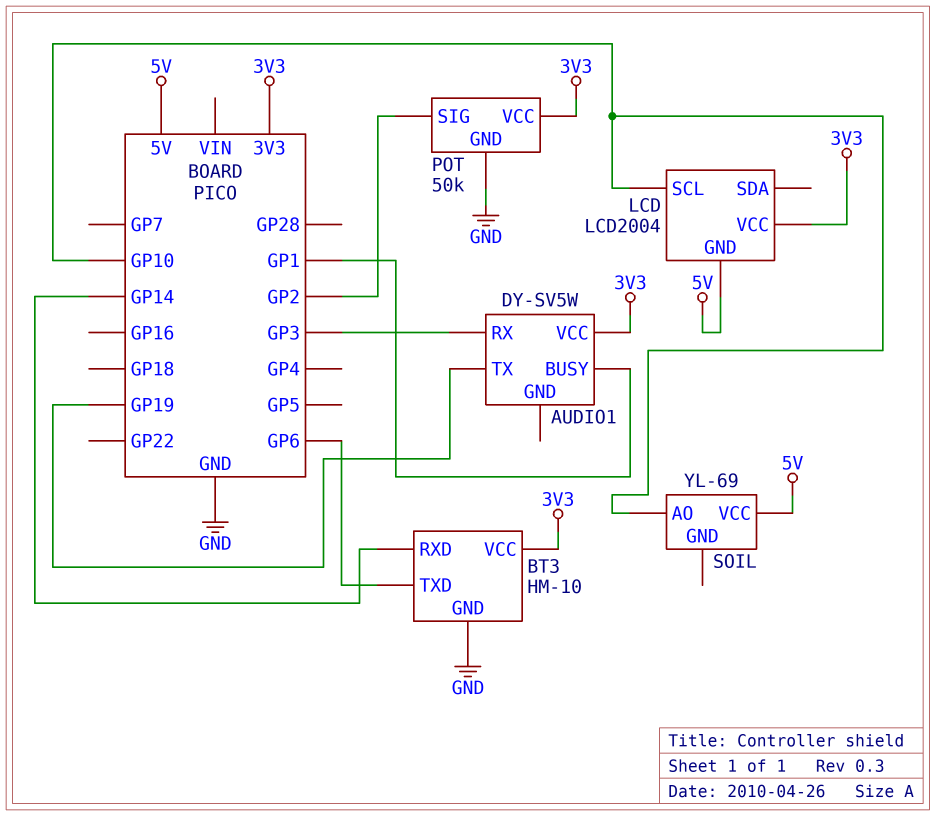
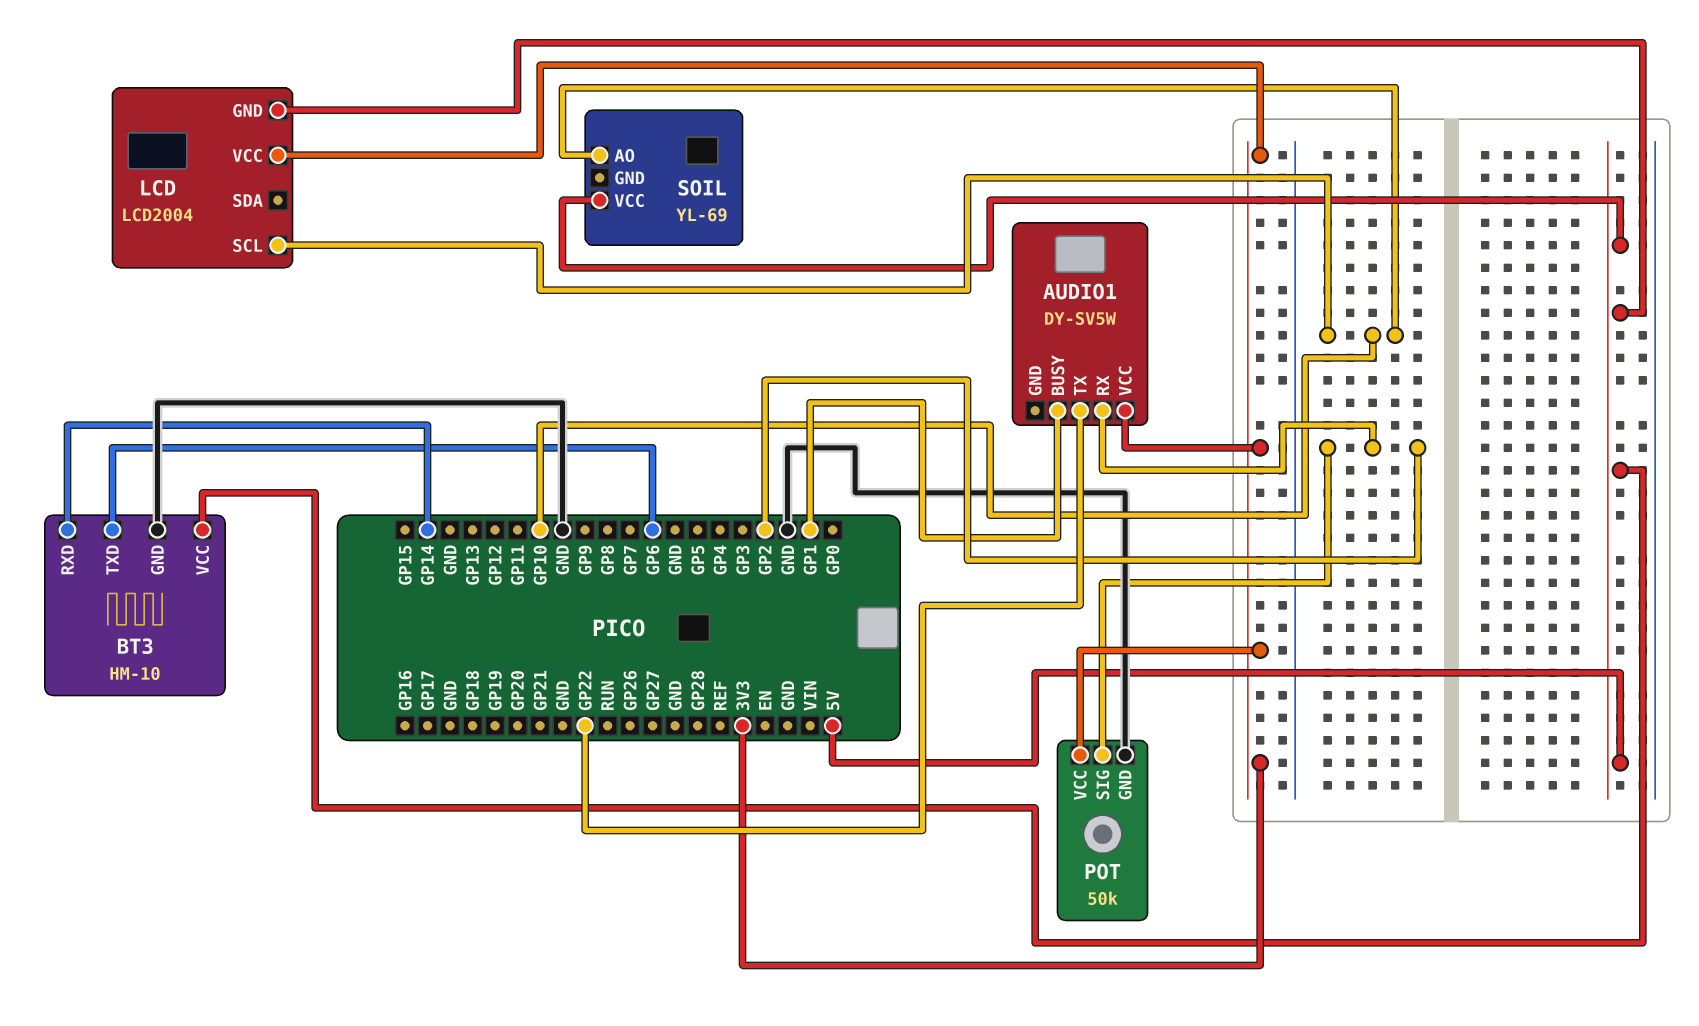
AUDIO1 pin RX: GP3 -> GP2
AUDIO1 pin TX: GP19 -> GP22
BT3 pin VCC: 3V3 -> 5V

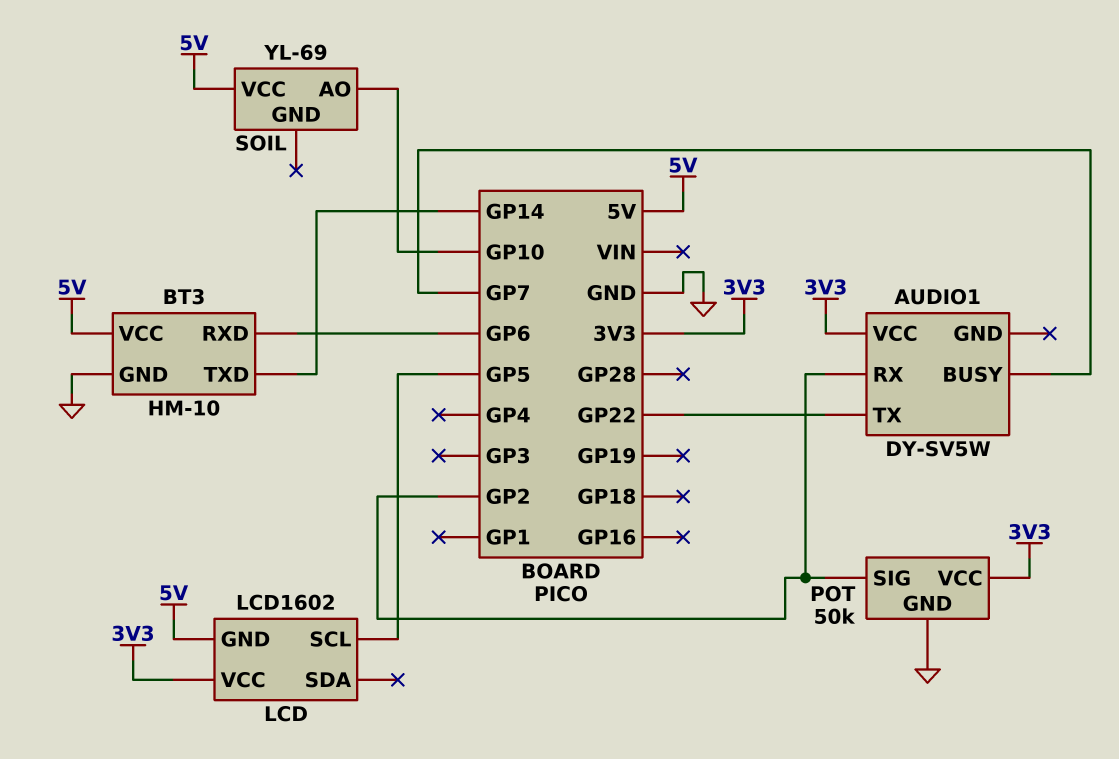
AUDIO1 pin BUSY: GP1 -> GP7
BT3 pin RXD: GP14 -> GP6
BT3 pin TXD: GP6 -> GP14
LCD: LCD2004 -> LCD1602
LCD pin SCL: GP10 -> GP5

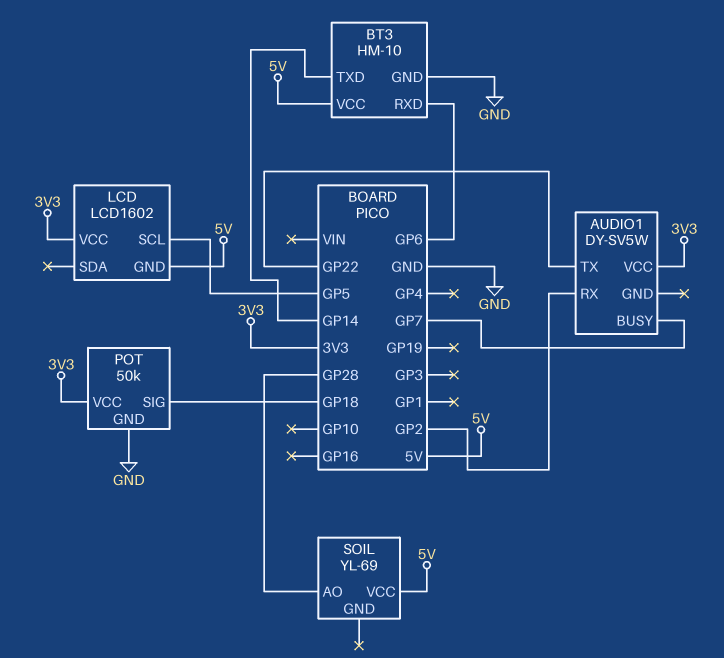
POT pin SIG: GP2 -> GP18
SOIL pin AO: GP10 -> GP28

